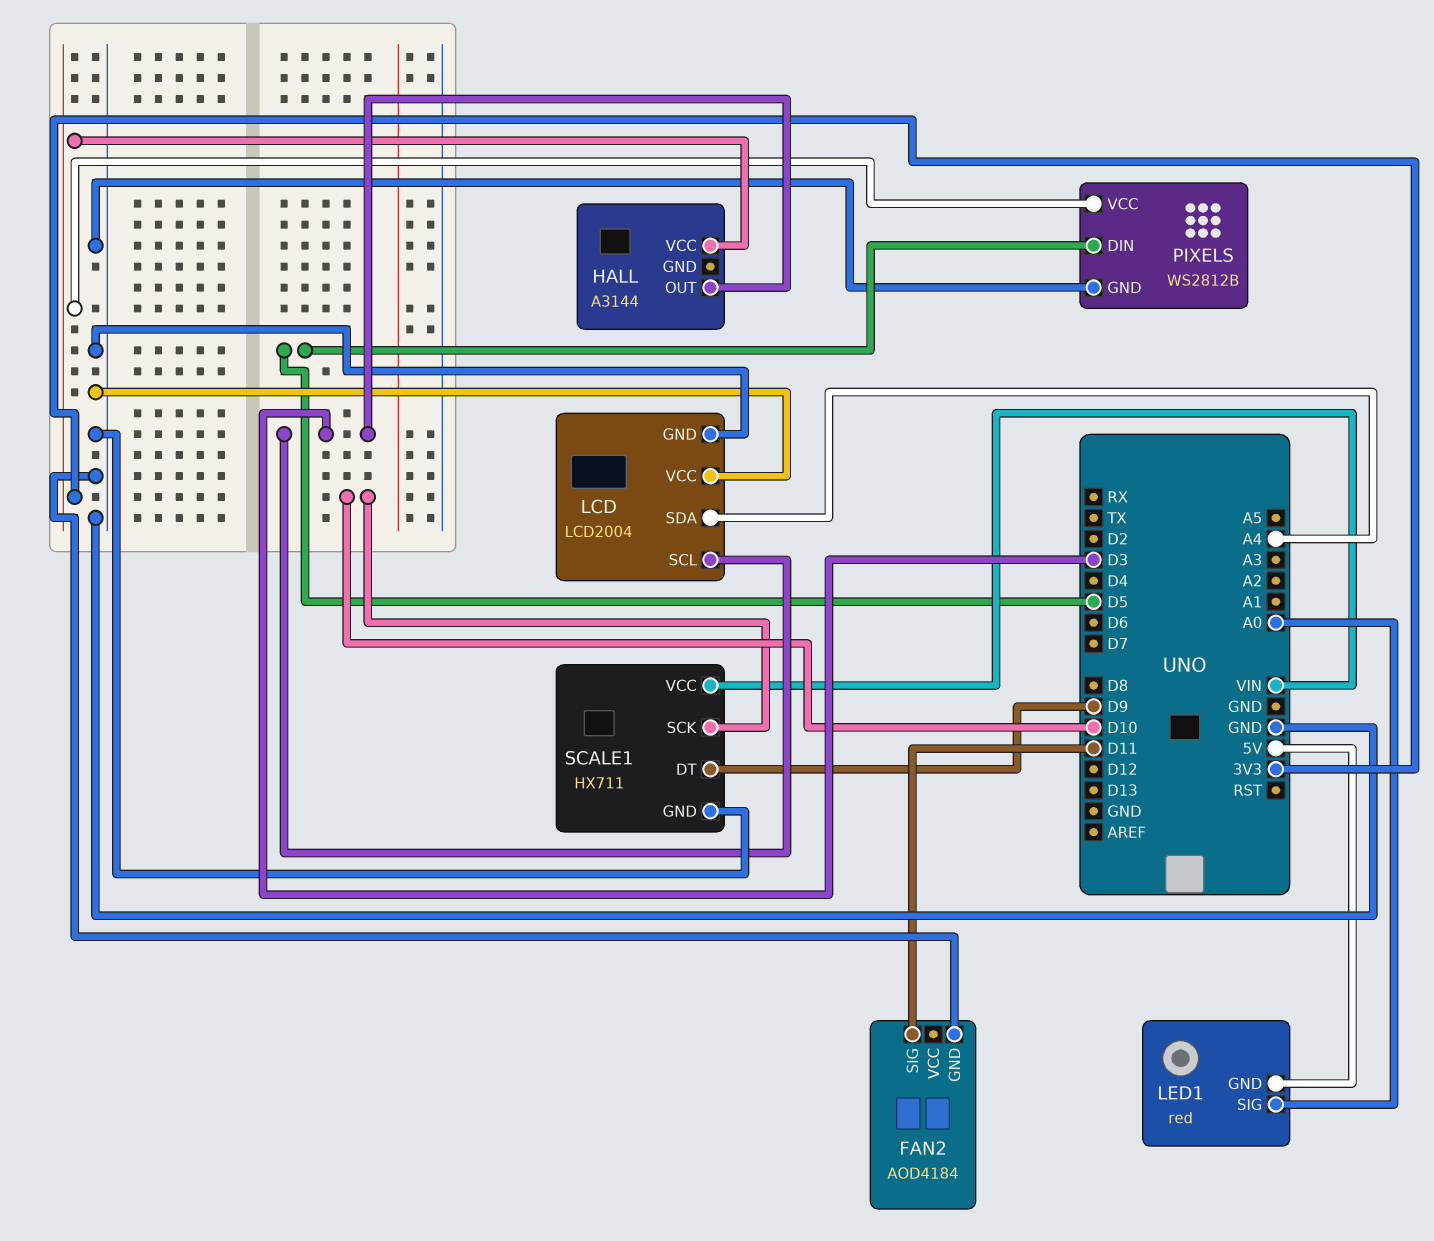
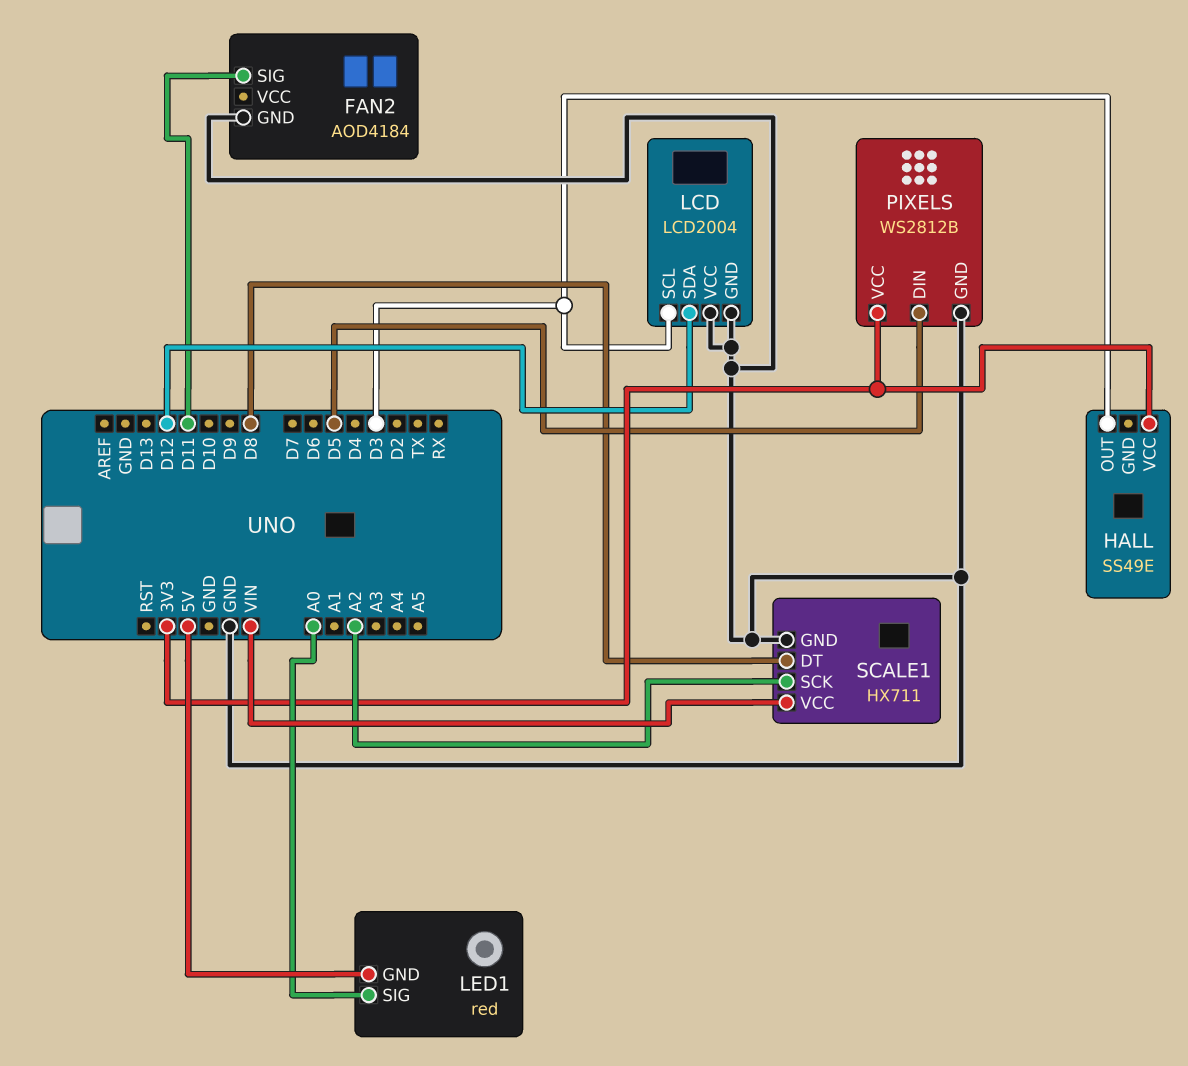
HALL: A3144 -> SS49E
LCD pin SDA: A4 -> D12
SCALE1 pin DT: D9 -> D8
SCALE1 pin SCK: D10 -> A2

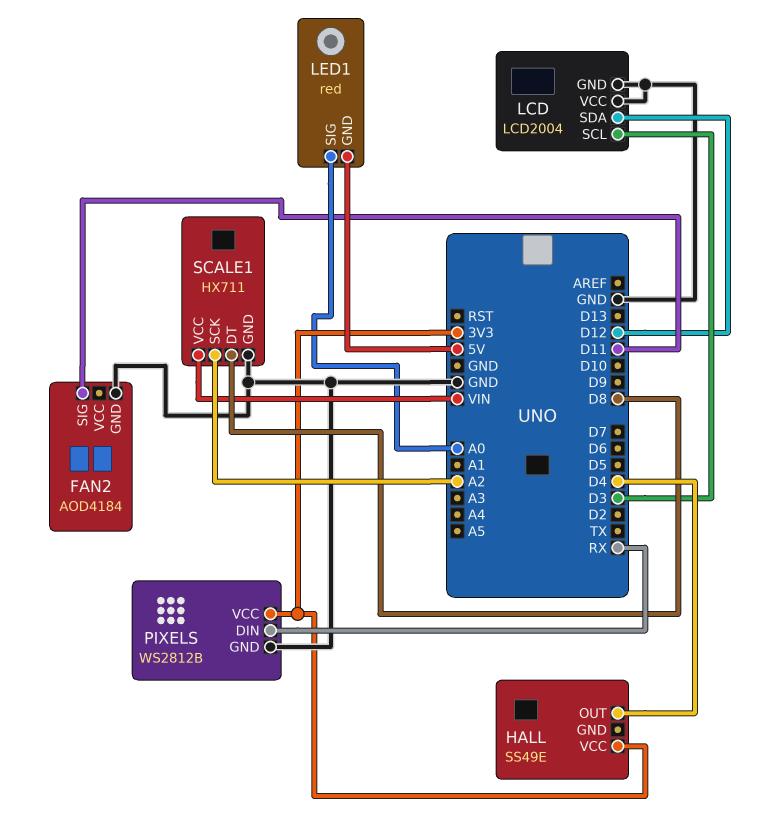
HALL pin OUT: D3 -> D4
PIXELS pin DIN: D5 -> RX

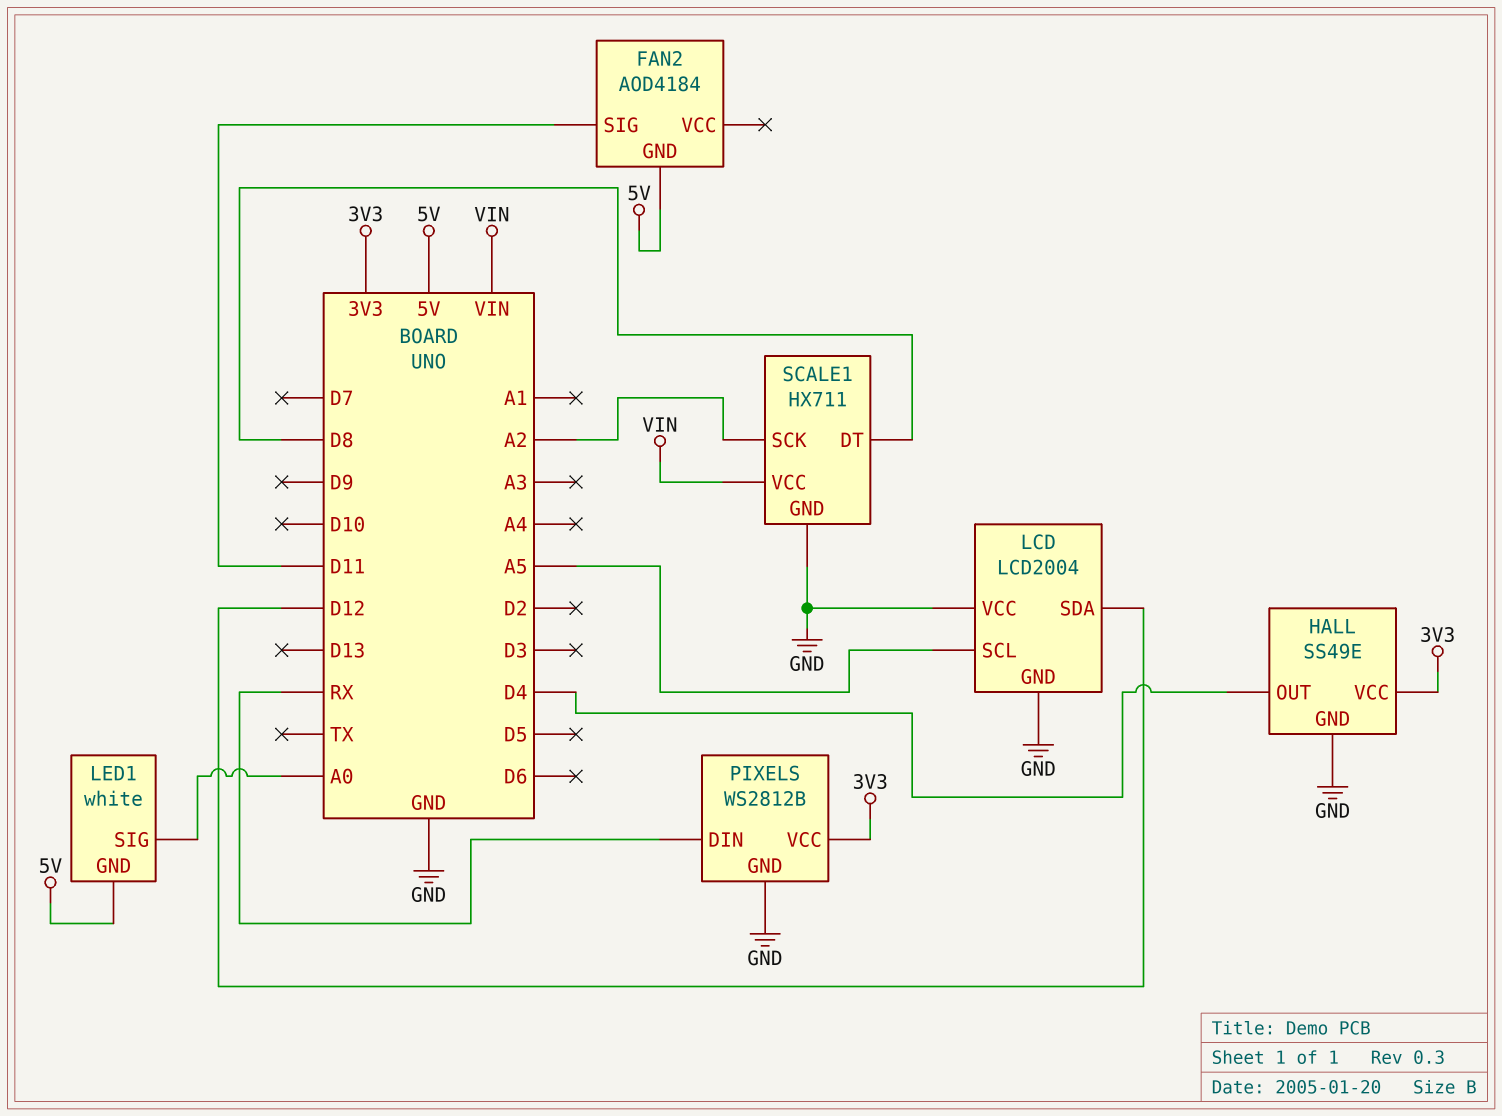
FAN2 pin GND: GND -> 5V
HALL pin GND: none -> GND
LCD pin SCL: D3 -> A5
LED1: red -> white

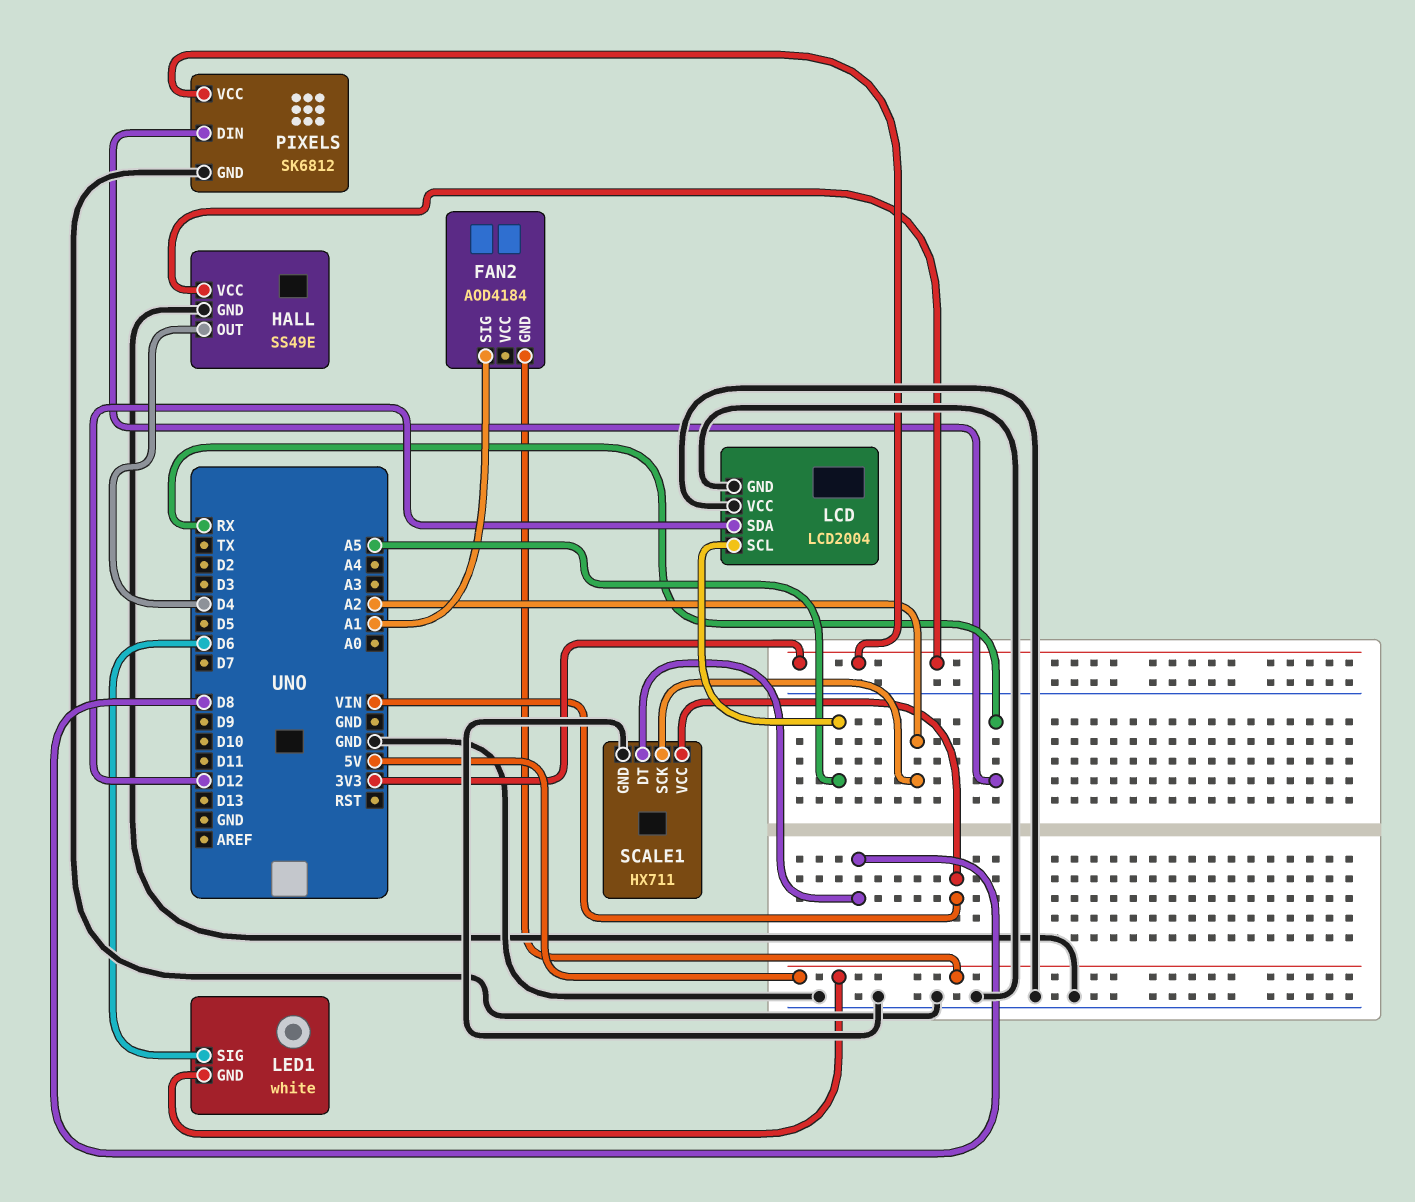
FAN2 pin SIG: D11 -> A1
LED1 pin SIG: A0 -> D6
PIXELS: WS2812B -> SK6812

